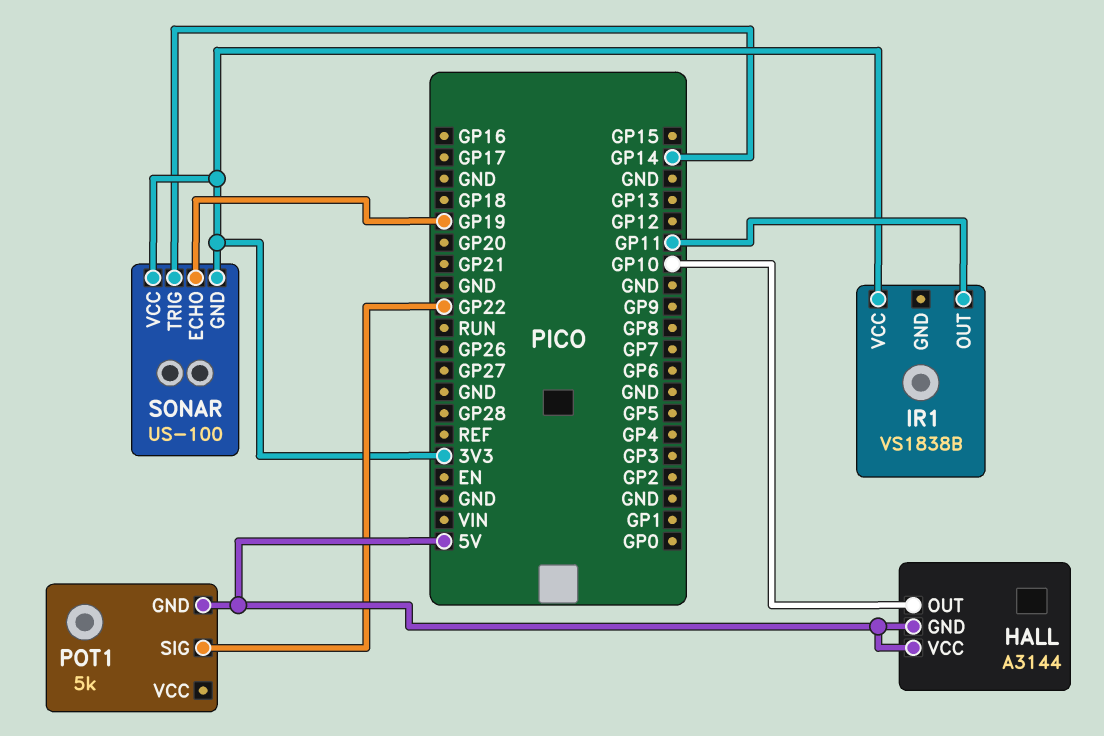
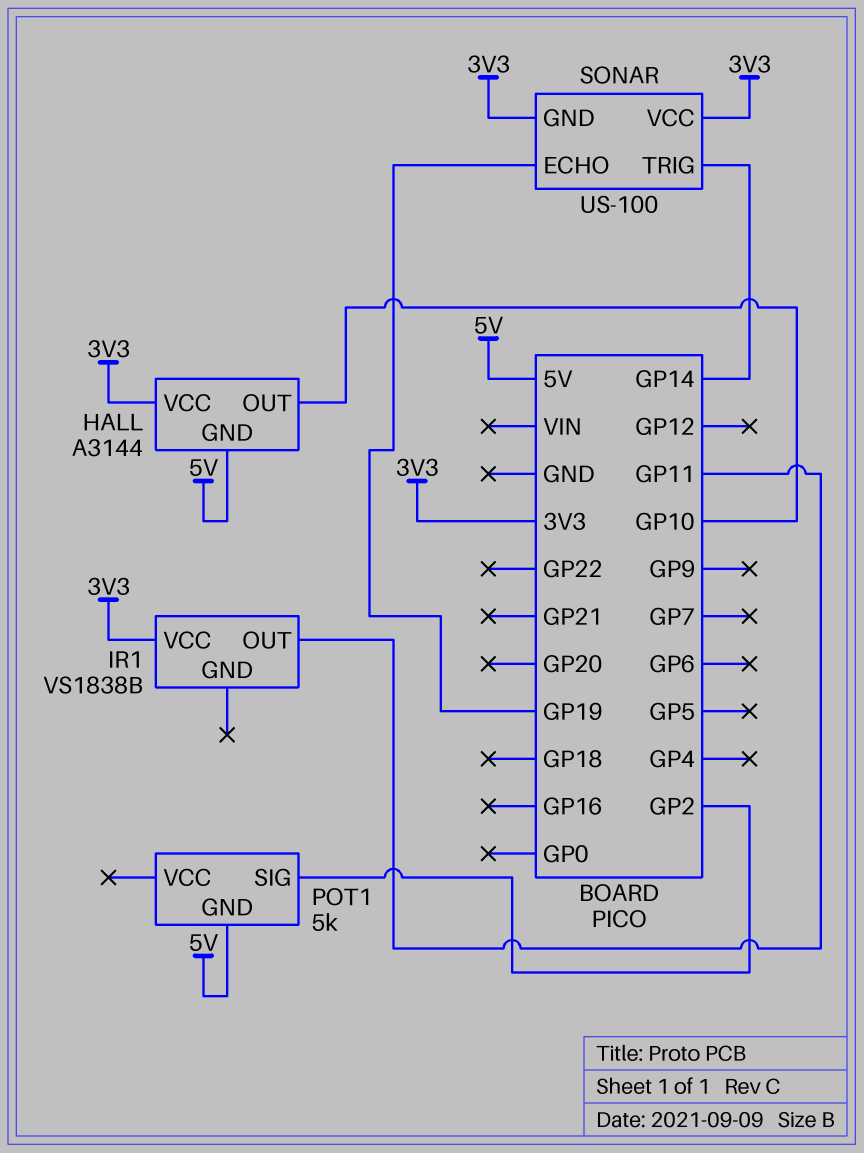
HALL pin VCC: 5V -> 3V3
POT1 pin SIG: GP22 -> GP2

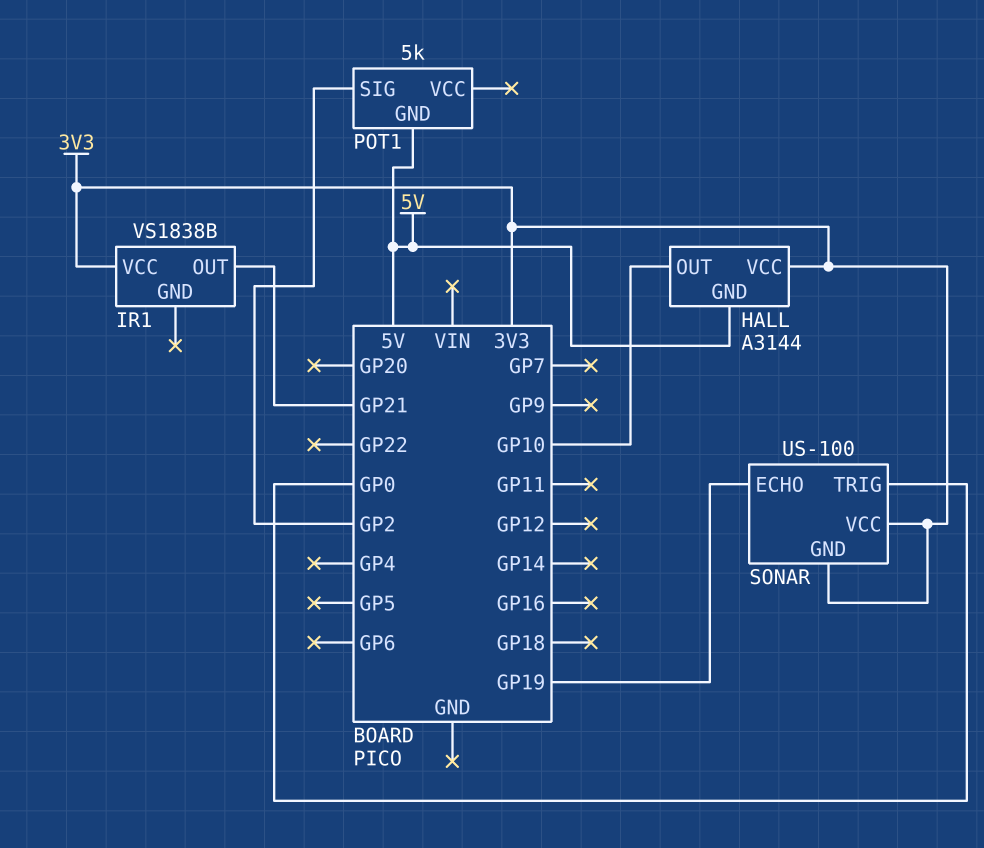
IR1 pin OUT: GP11 -> GP21
SONAR pin TRIG: GP14 -> GP0

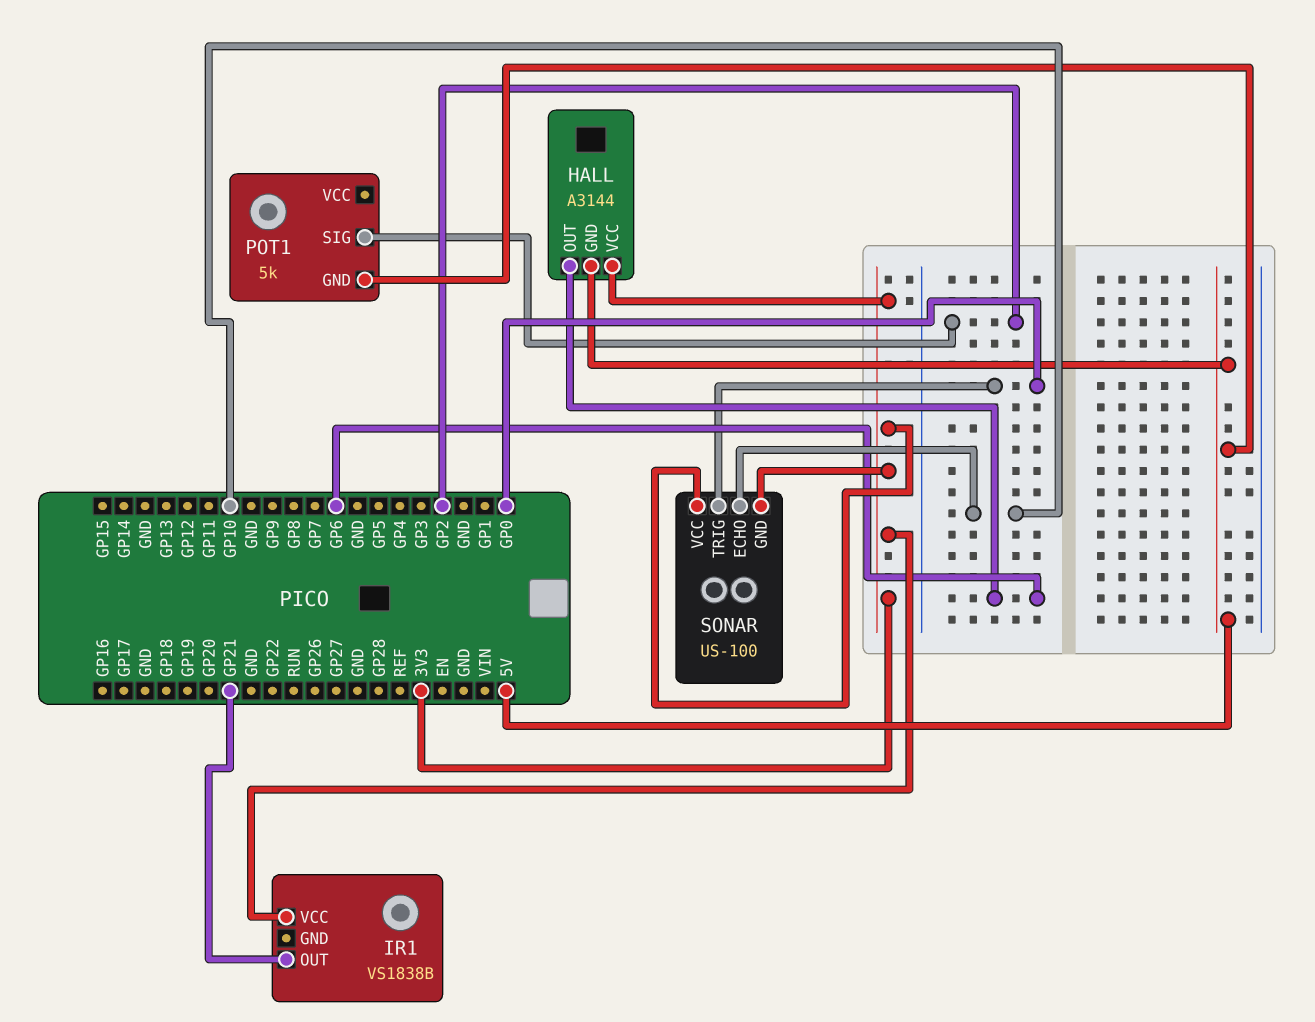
HALL pin OUT: GP10 -> GP6
SONAR pin ECHO: GP19 -> GP10

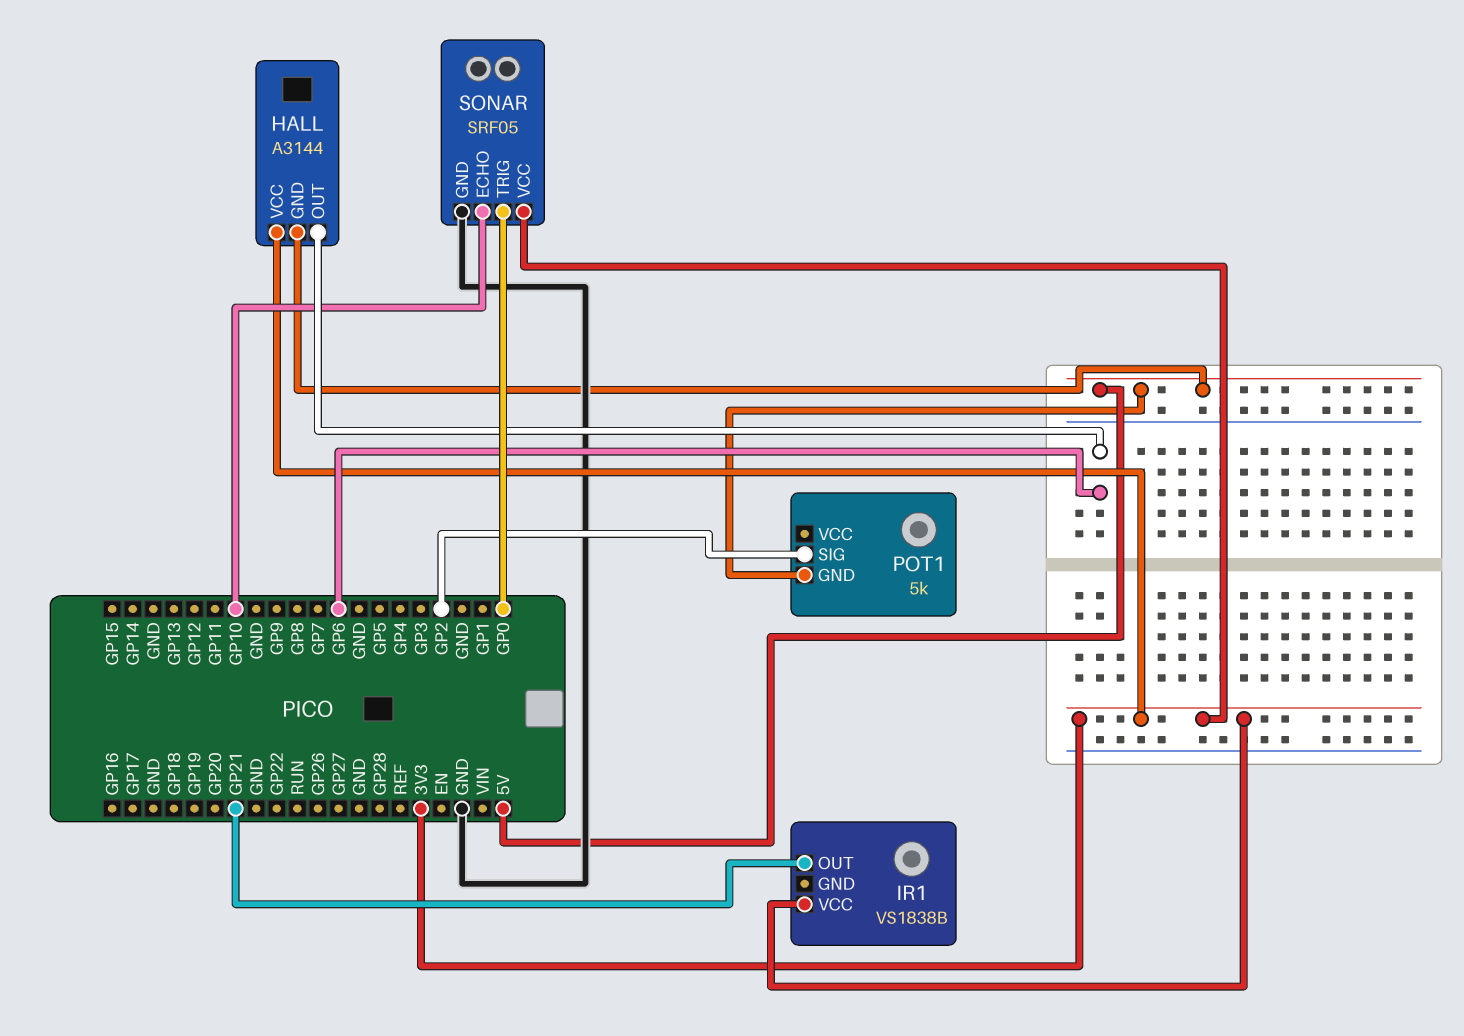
SONAR: US-100 -> SRF05
SONAR pin GND: 3V3 -> GND

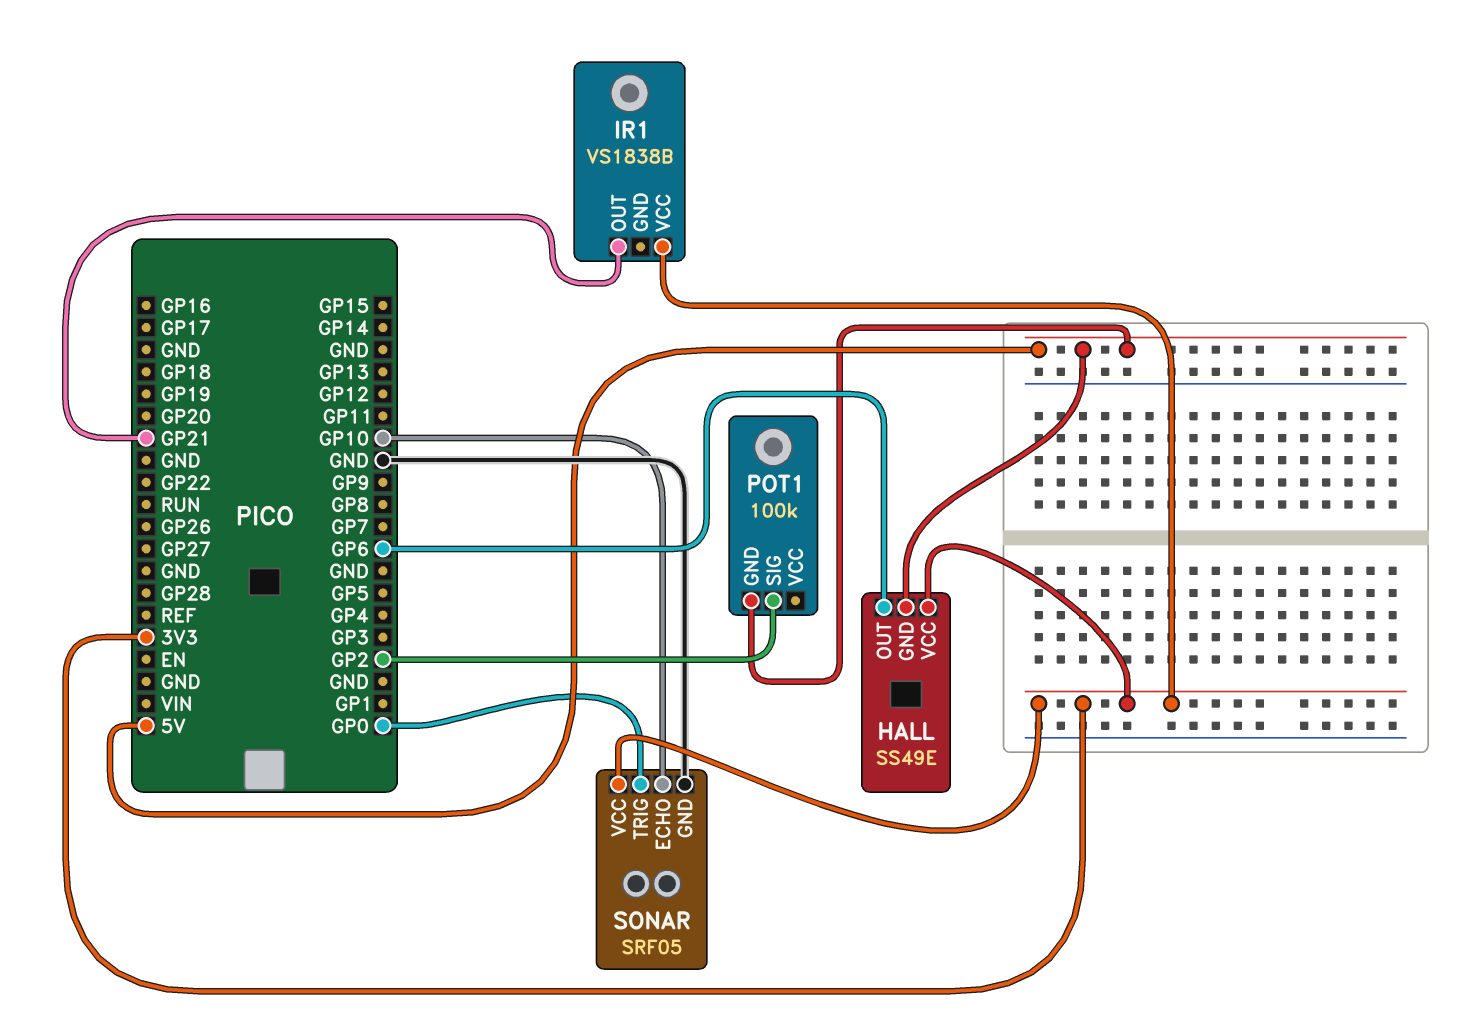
HALL: A3144 -> SS49E
POT1: 5k -> 100k

